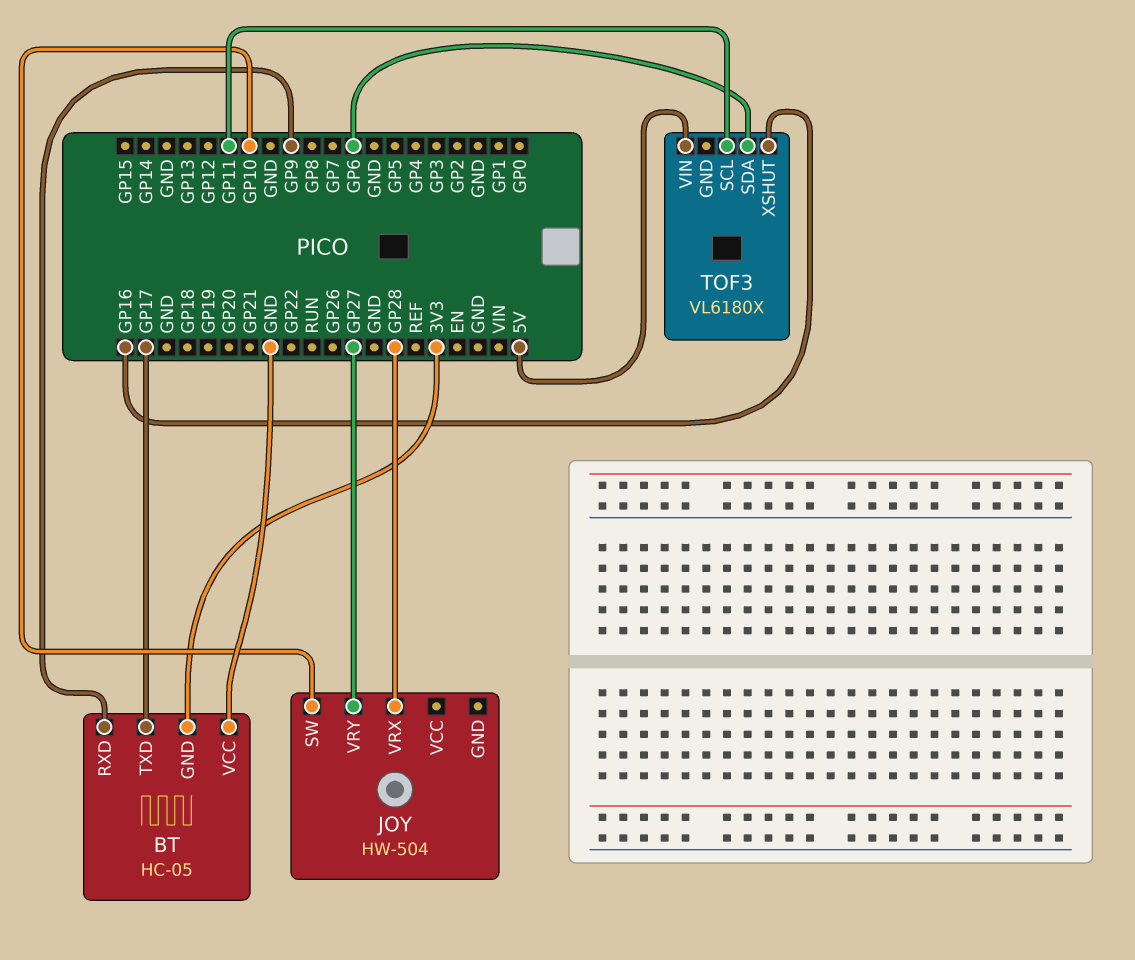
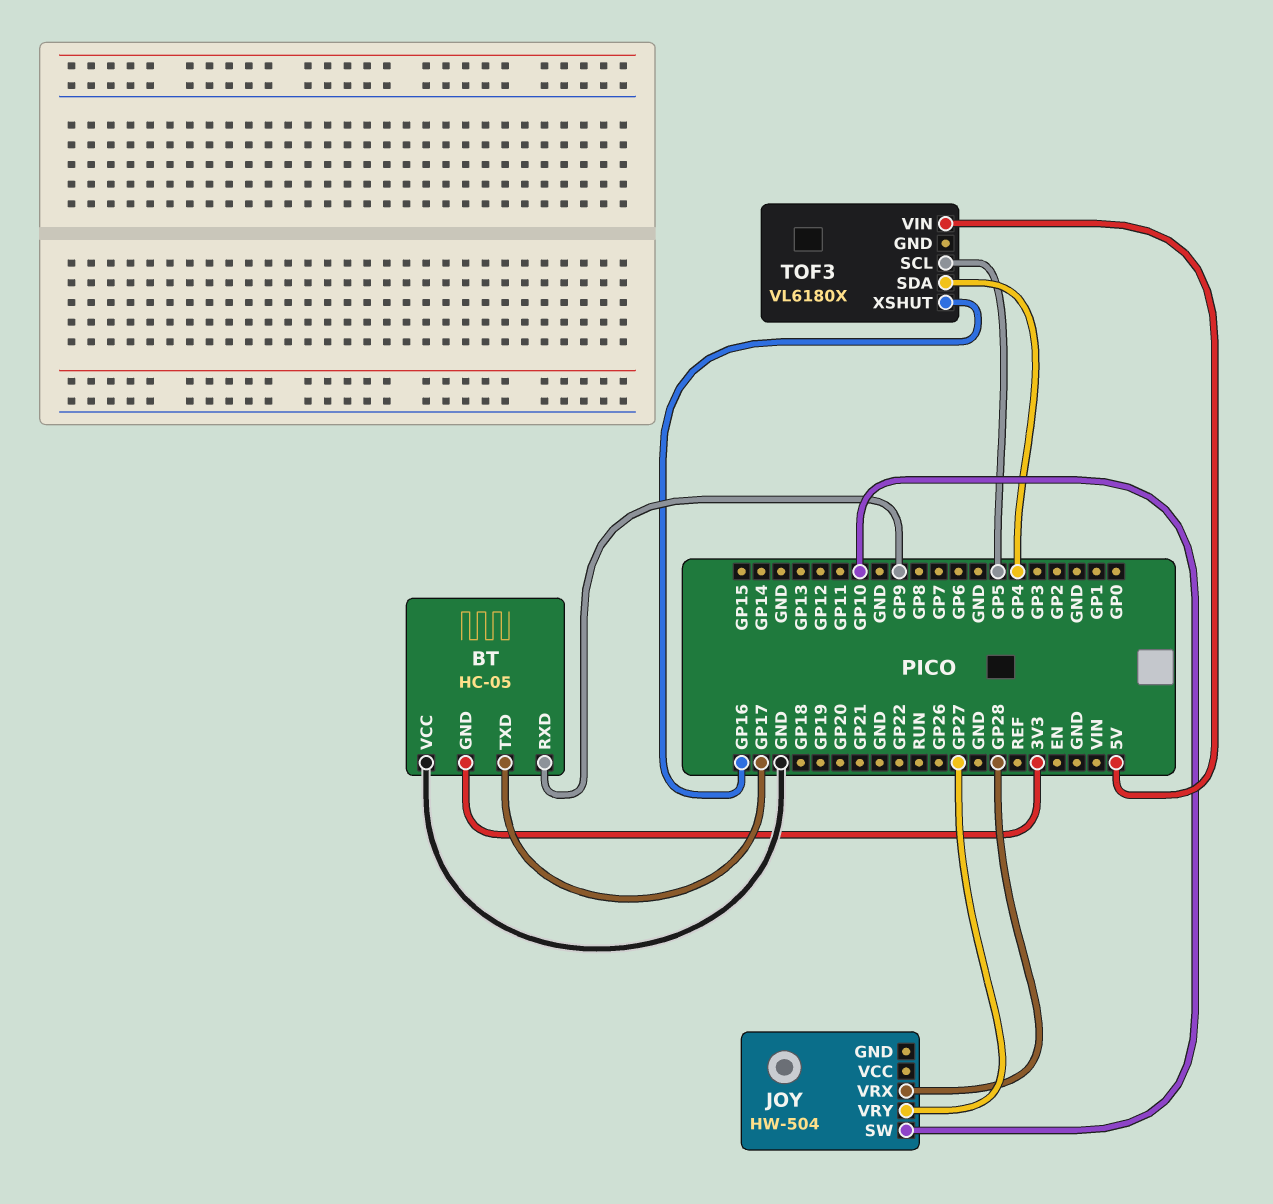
TOF3 pin SCL: GP11 -> GP5
TOF3 pin SDA: GP6 -> GP4

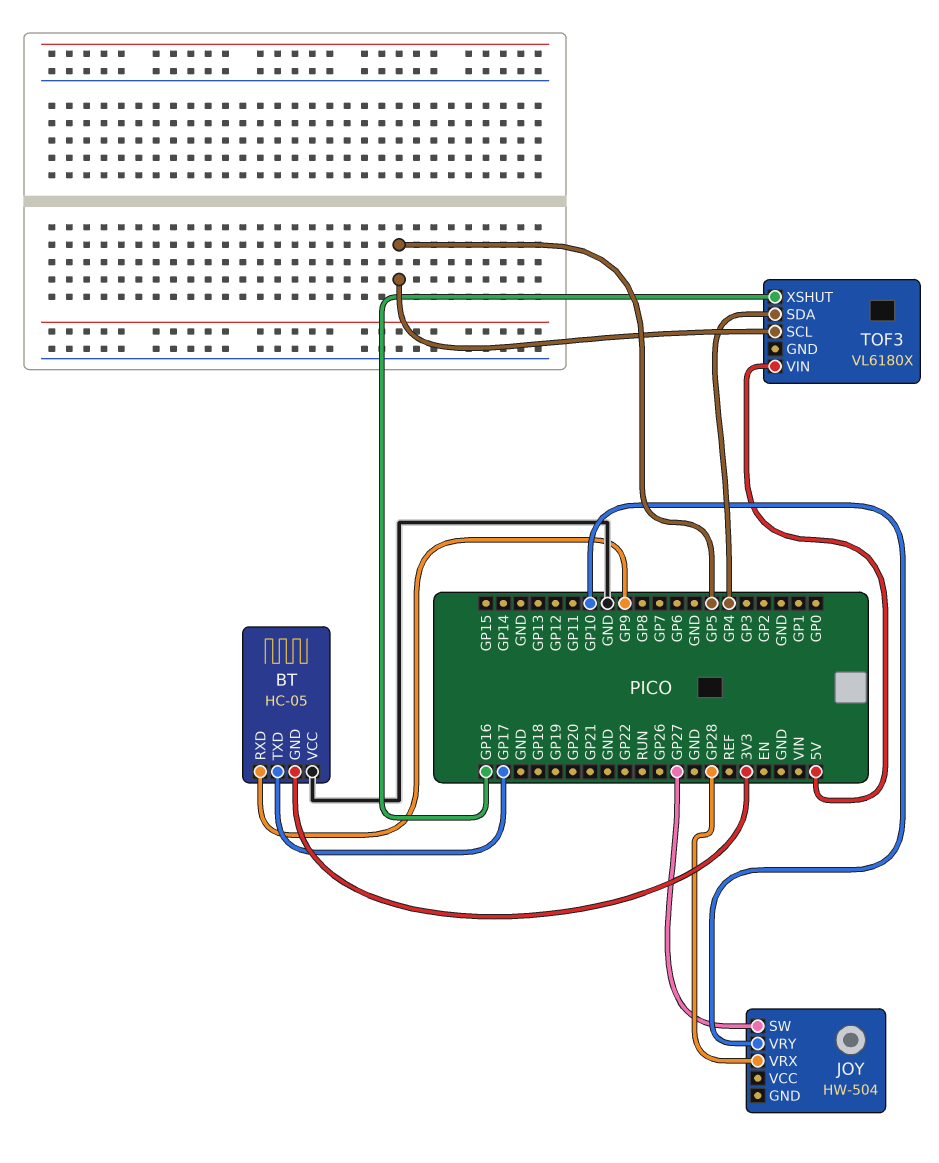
JOY pin SW: GP10 -> GP27
JOY pin VRY: GP27 -> GP10

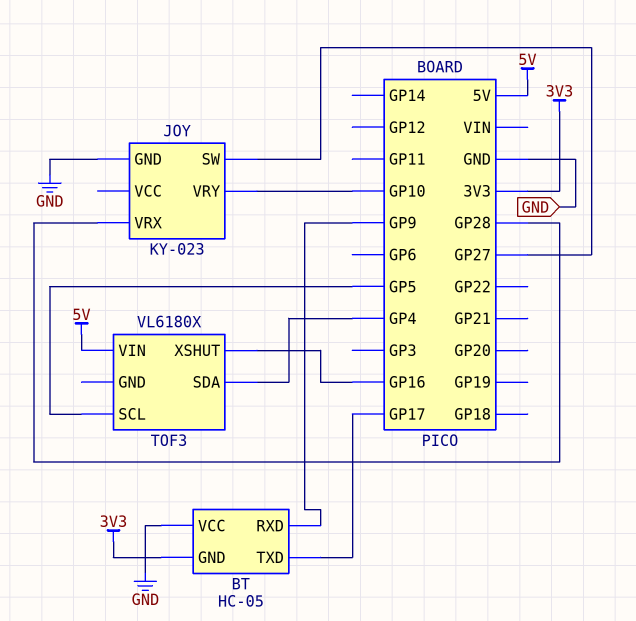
JOY: HW-504 -> KY-023
JOY pin GND: none -> GND

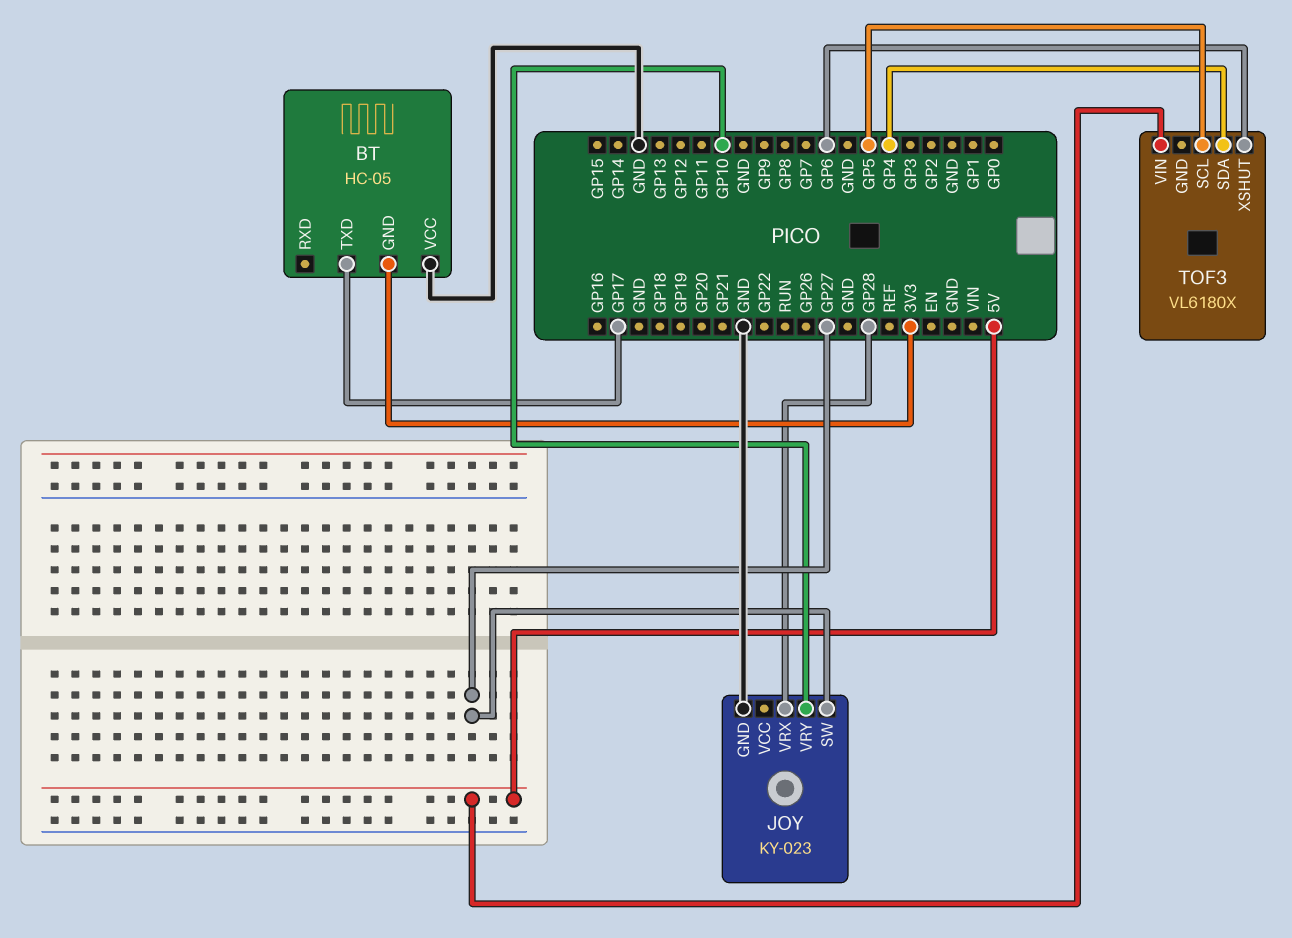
BT pin RXD: GP9 -> none
TOF3 pin XSHUT: GP16 -> GP6

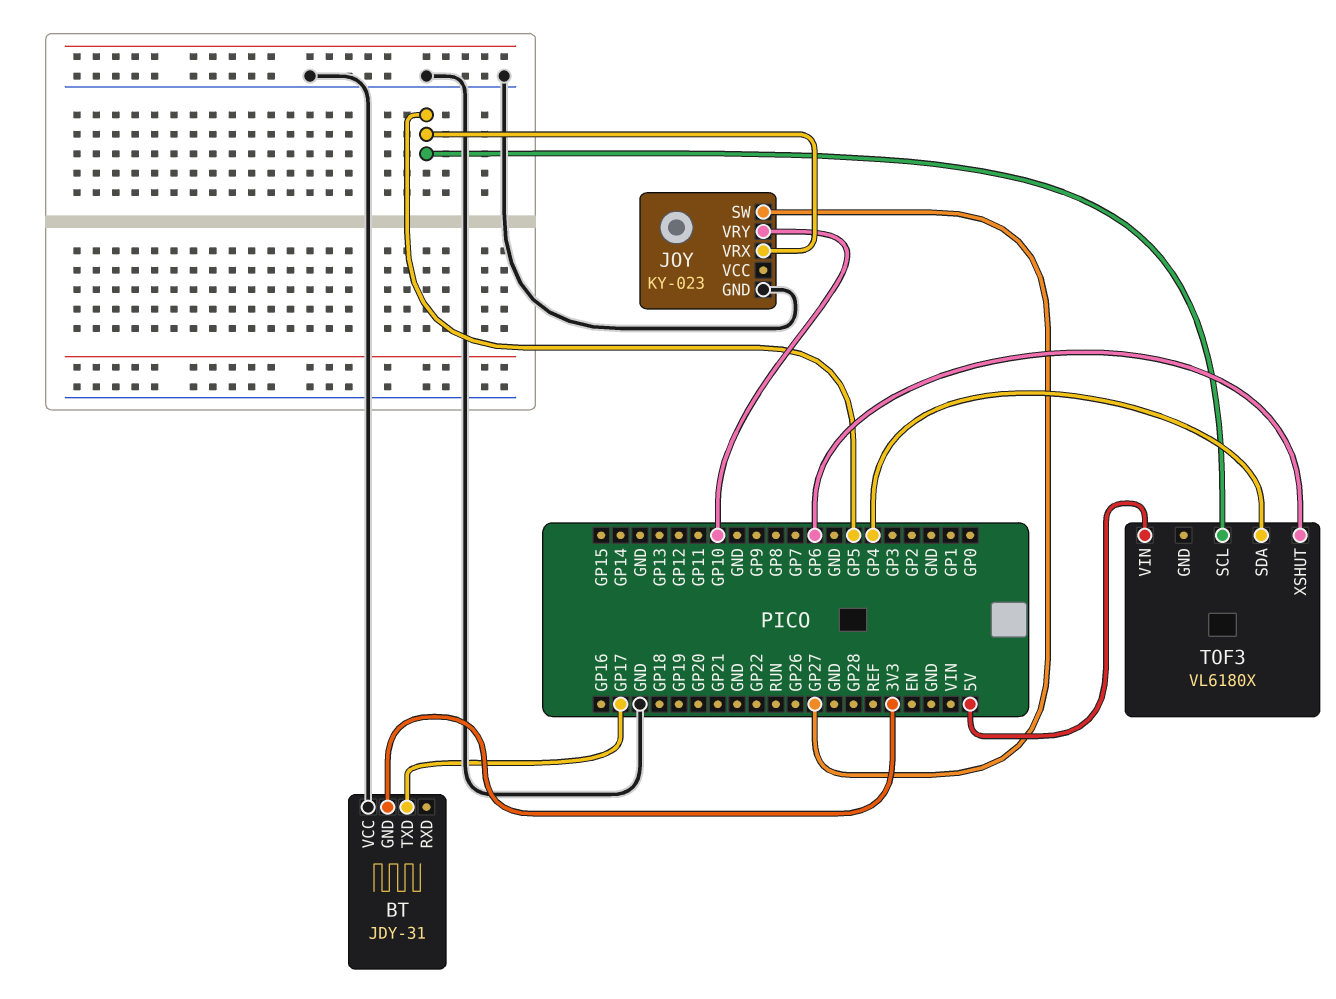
BT: HC-05 -> JDY-31
JOY pin VRX: GP28 -> GP5

